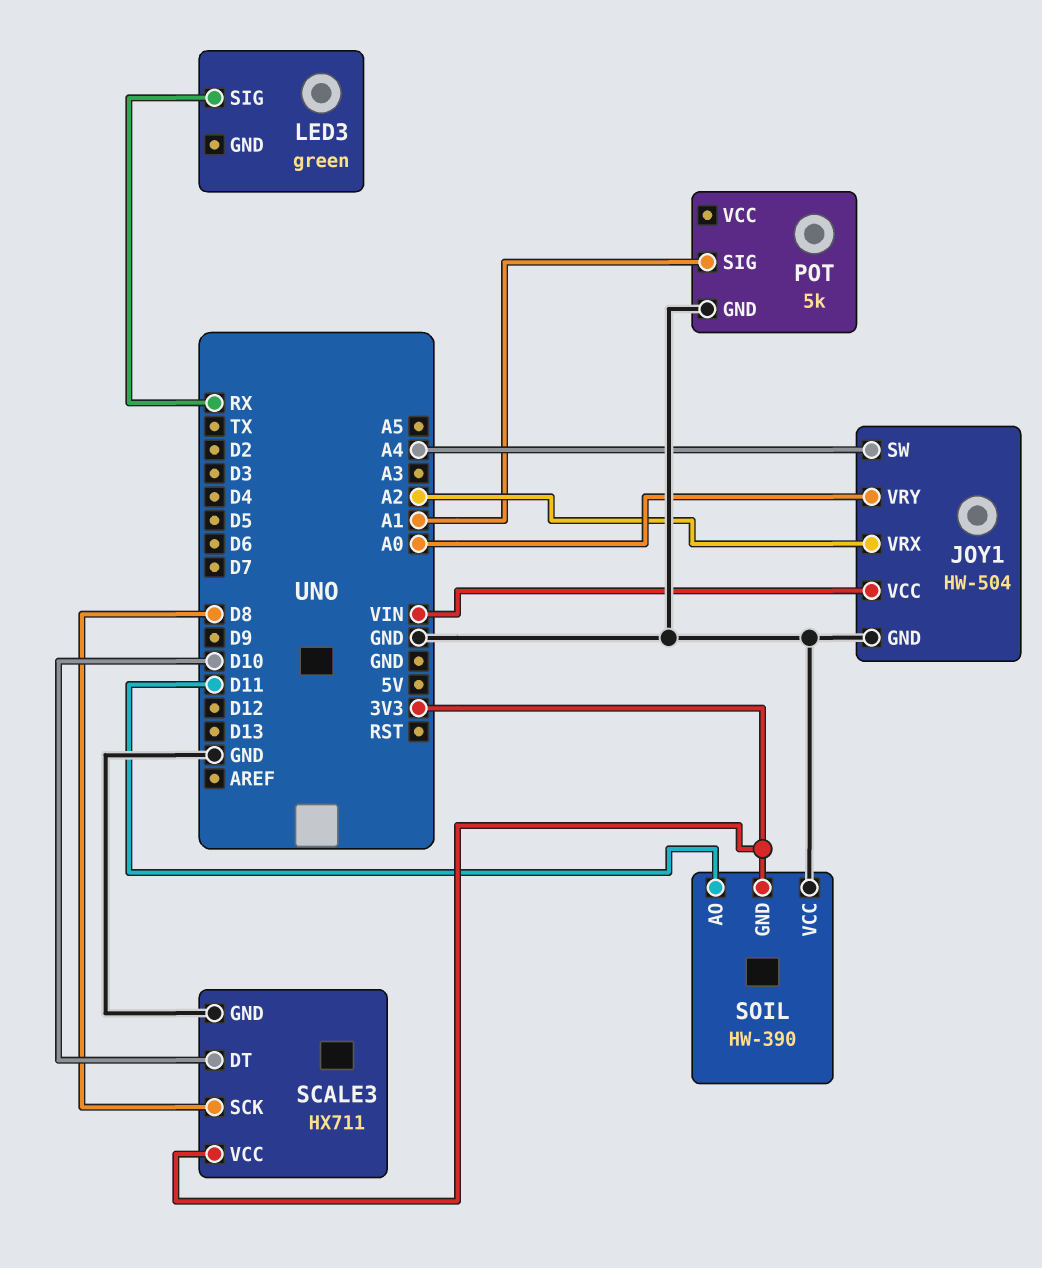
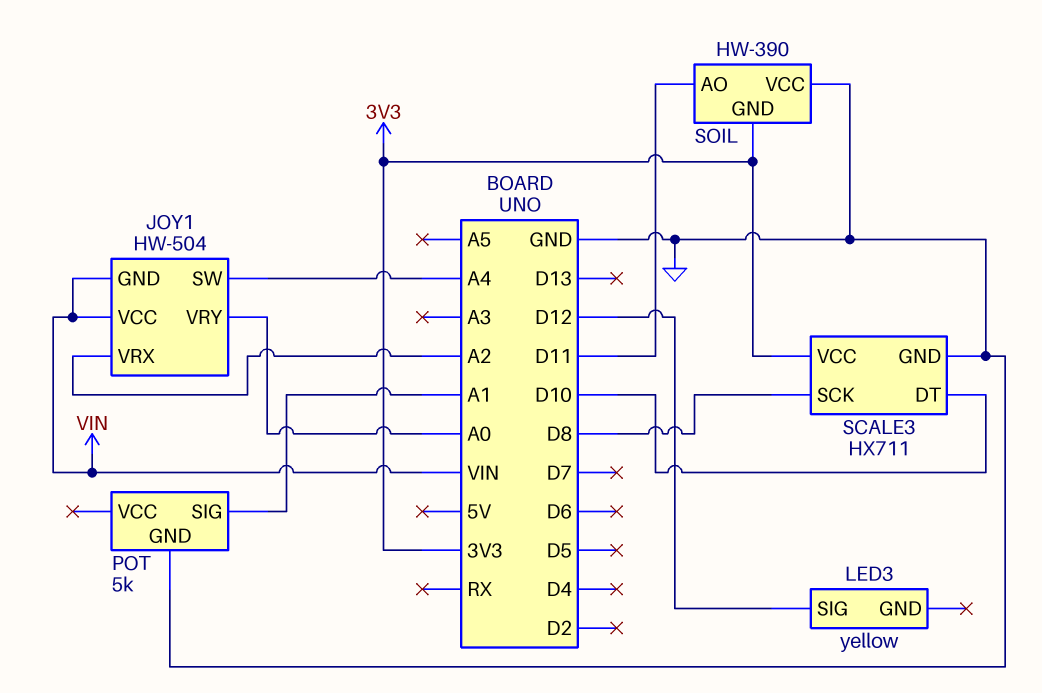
JOY1 pin GND: GND -> VIN
LED3: green -> yellow
LED3 pin SIG: RX -> D12

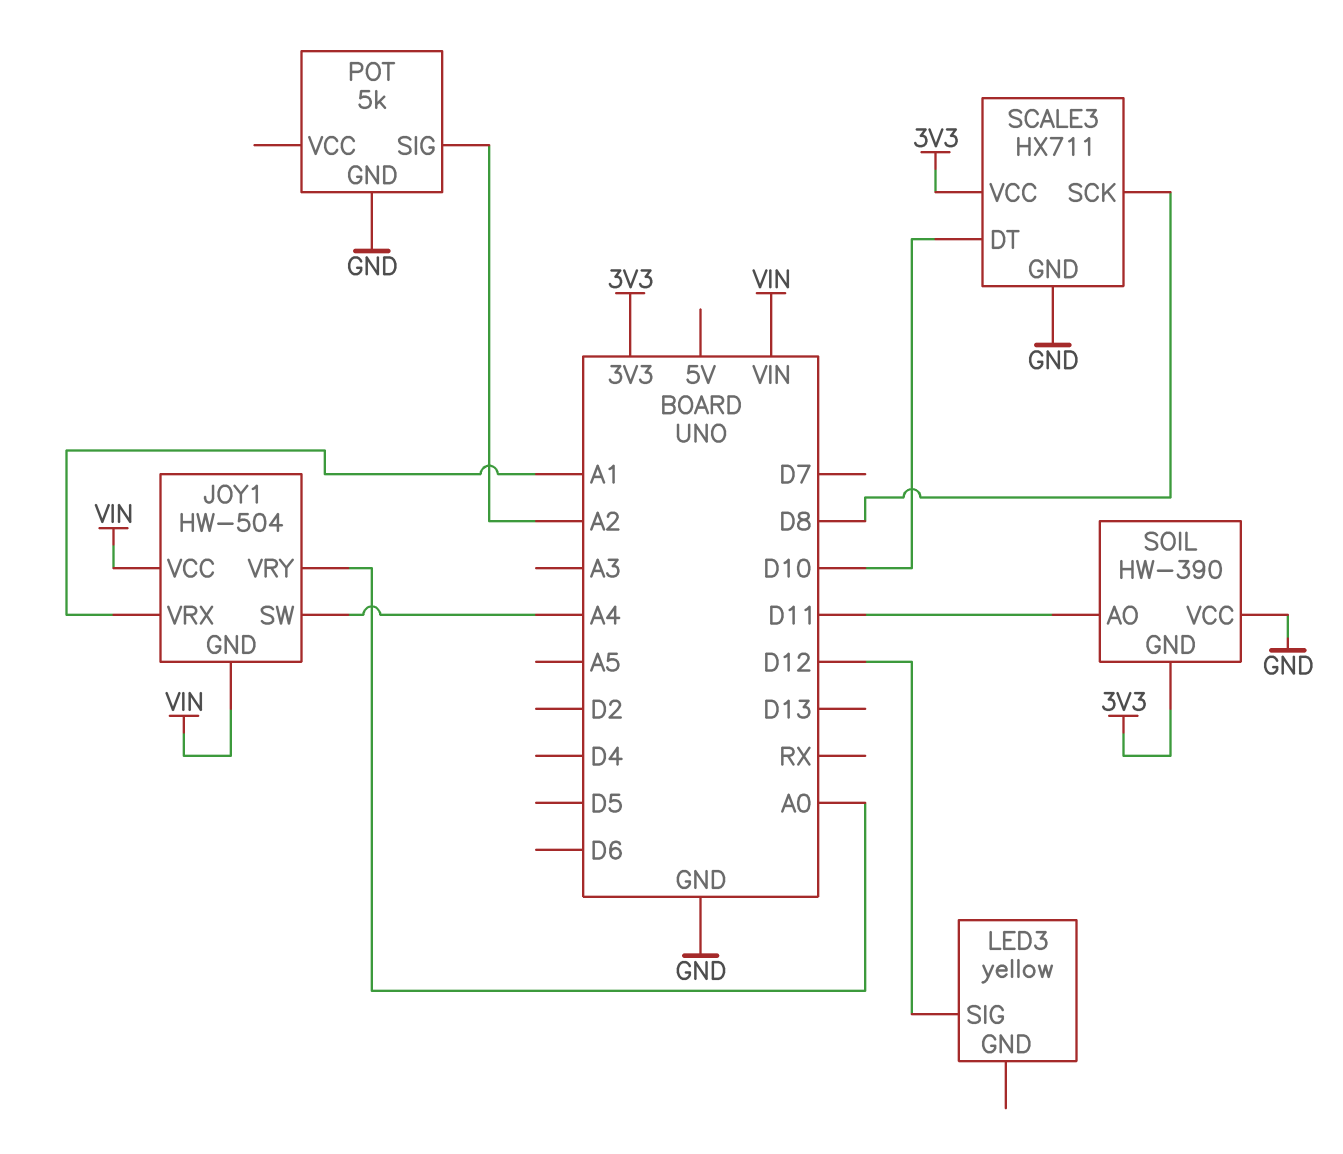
JOY1 pin VRX: A2 -> A1
POT pin SIG: A1 -> A2

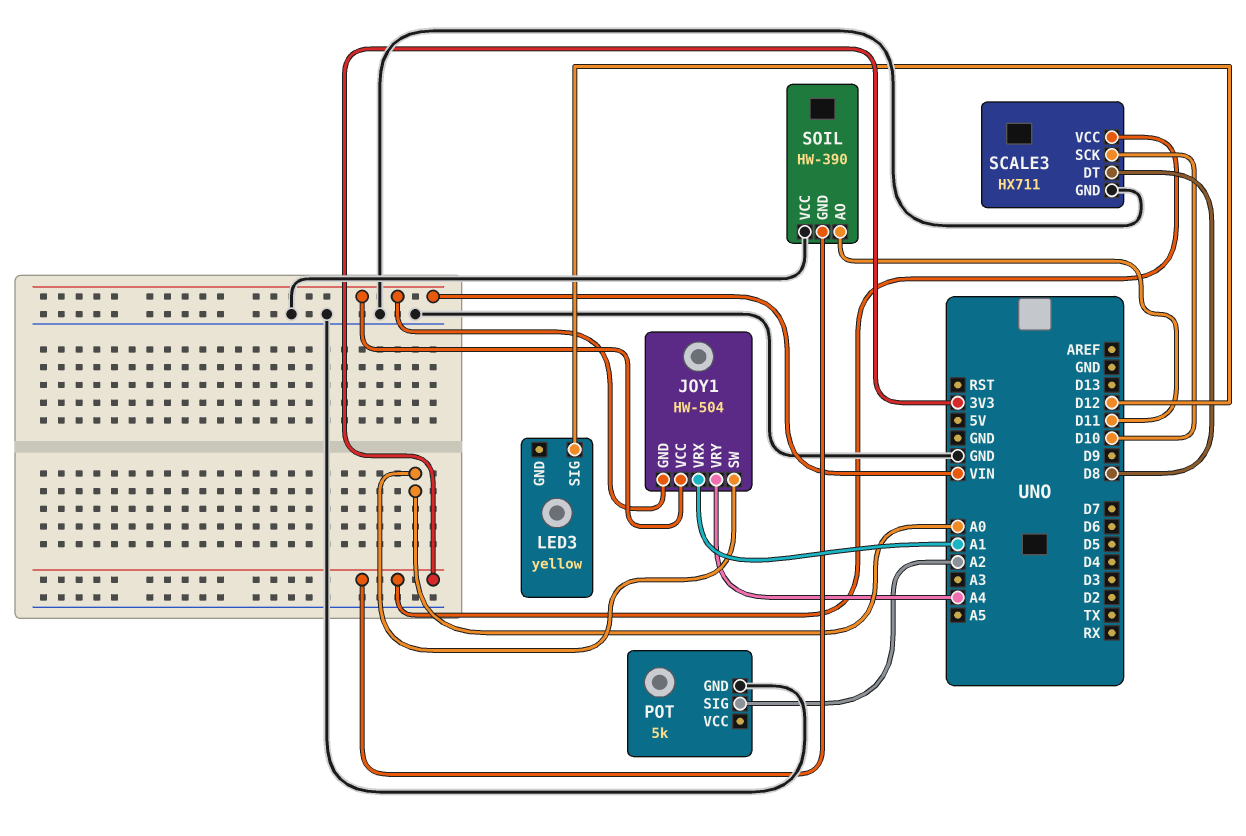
JOY1 pin SW: A4 -> A0
JOY1 pin VRY: A0 -> A4
SCALE3 pin DT: D10 -> D8
SCALE3 pin SCK: D8 -> D10

